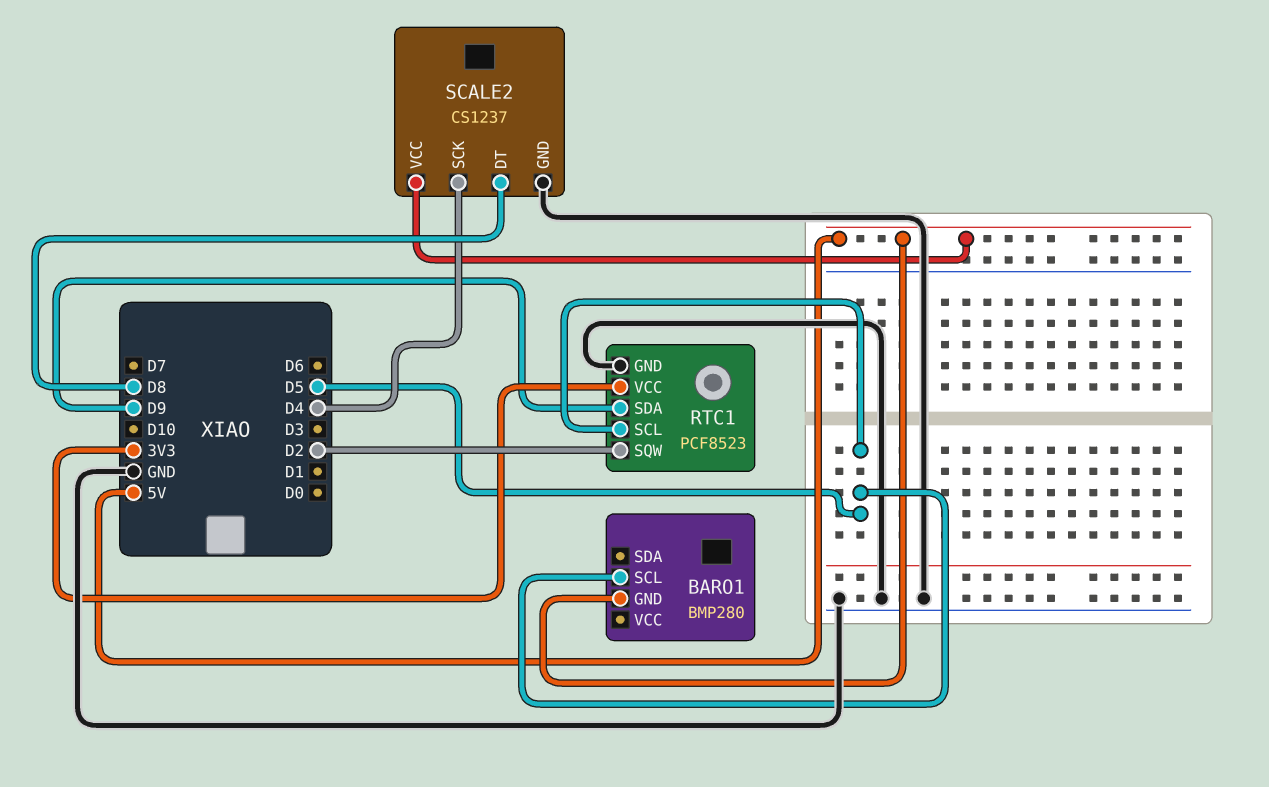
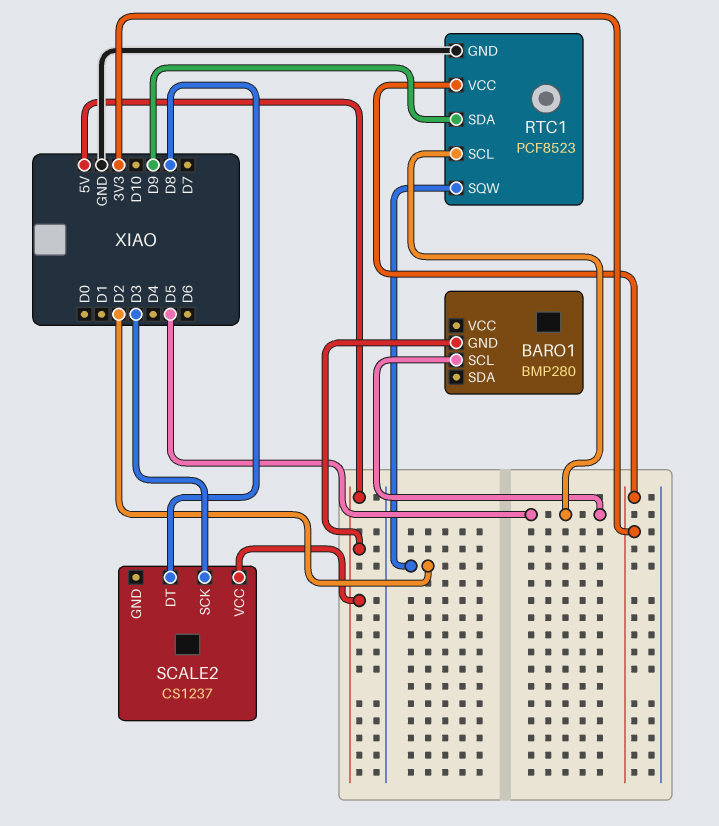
SCALE2 pin GND: GND -> none
SCALE2 pin SCK: D4 -> D3

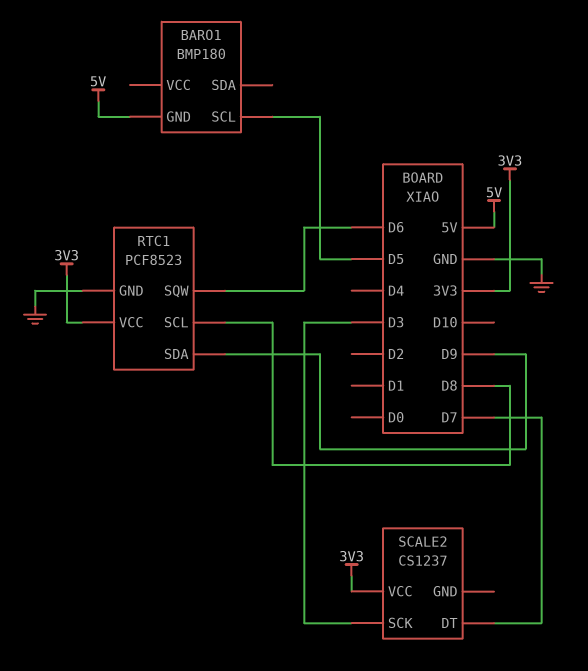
BARO1: BMP280 -> BMP180
RTC1 pin SCL: D5 -> D8
RTC1 pin SQW: D2 -> D6
SCALE2 pin DT: D8 -> D7
SCALE2 pin VCC: 5V -> 3V3

